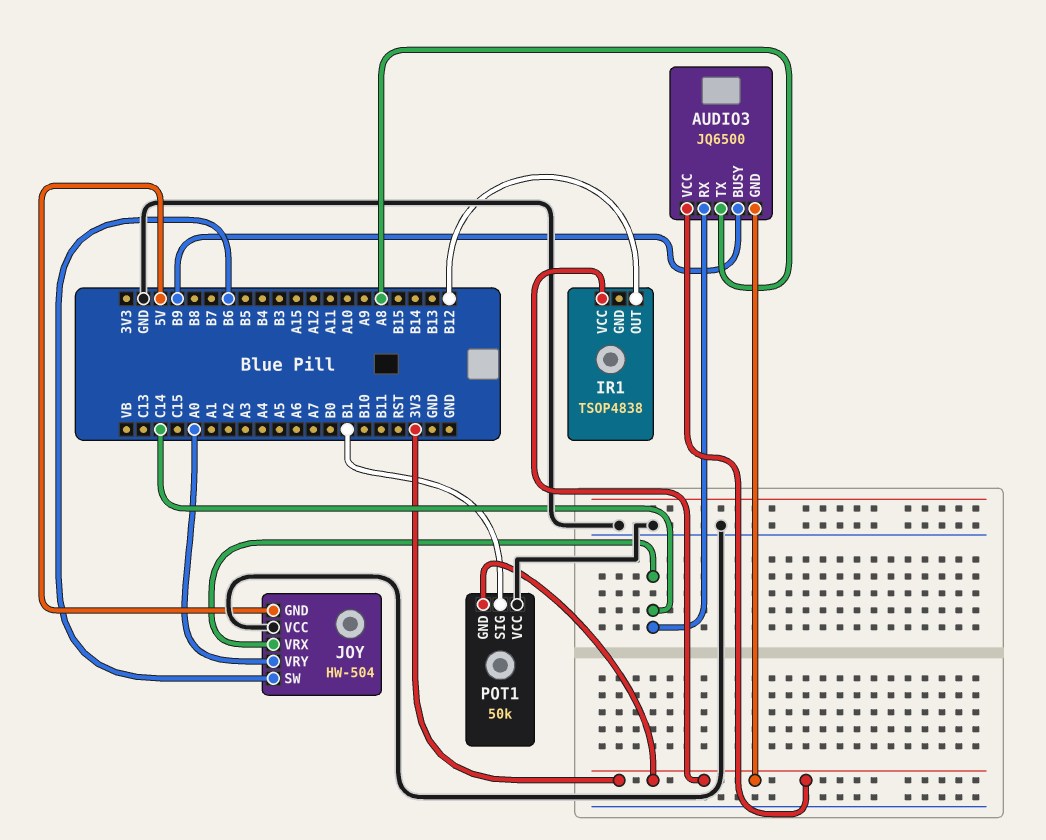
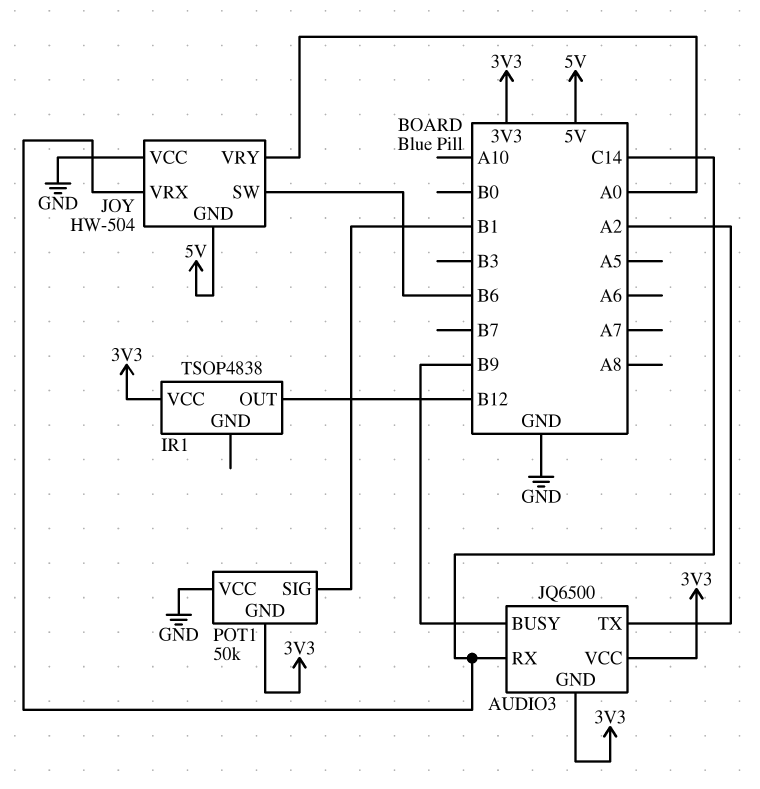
AUDIO3 pin TX: A8 -> A2

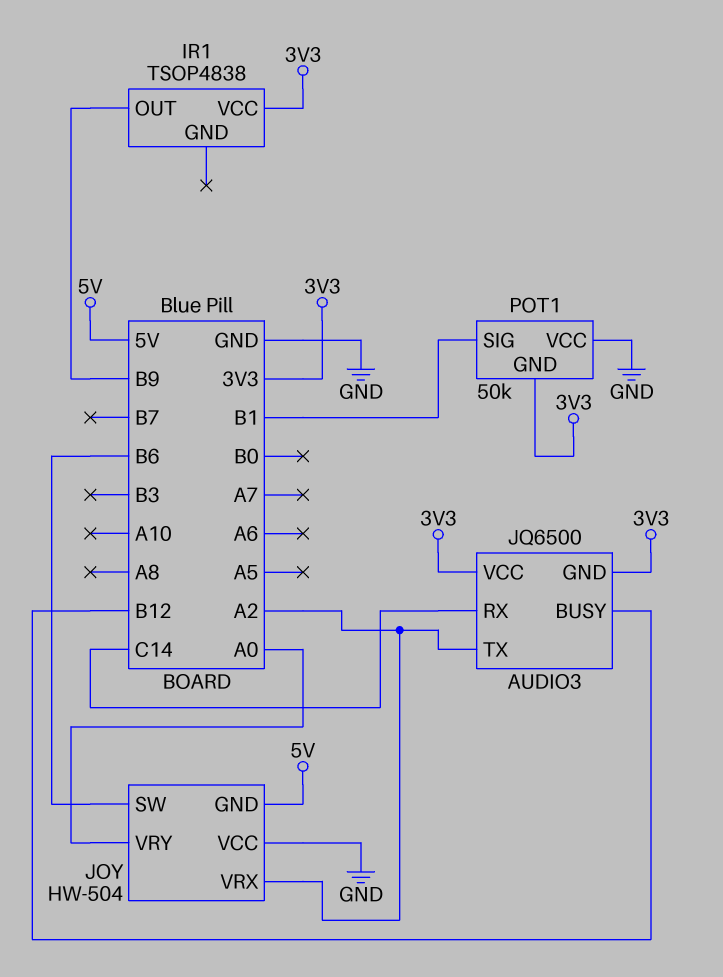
AUDIO3 pin BUSY: B9 -> B12
IR1 pin OUT: B12 -> B9
JOY pin VRX: C14 -> A2

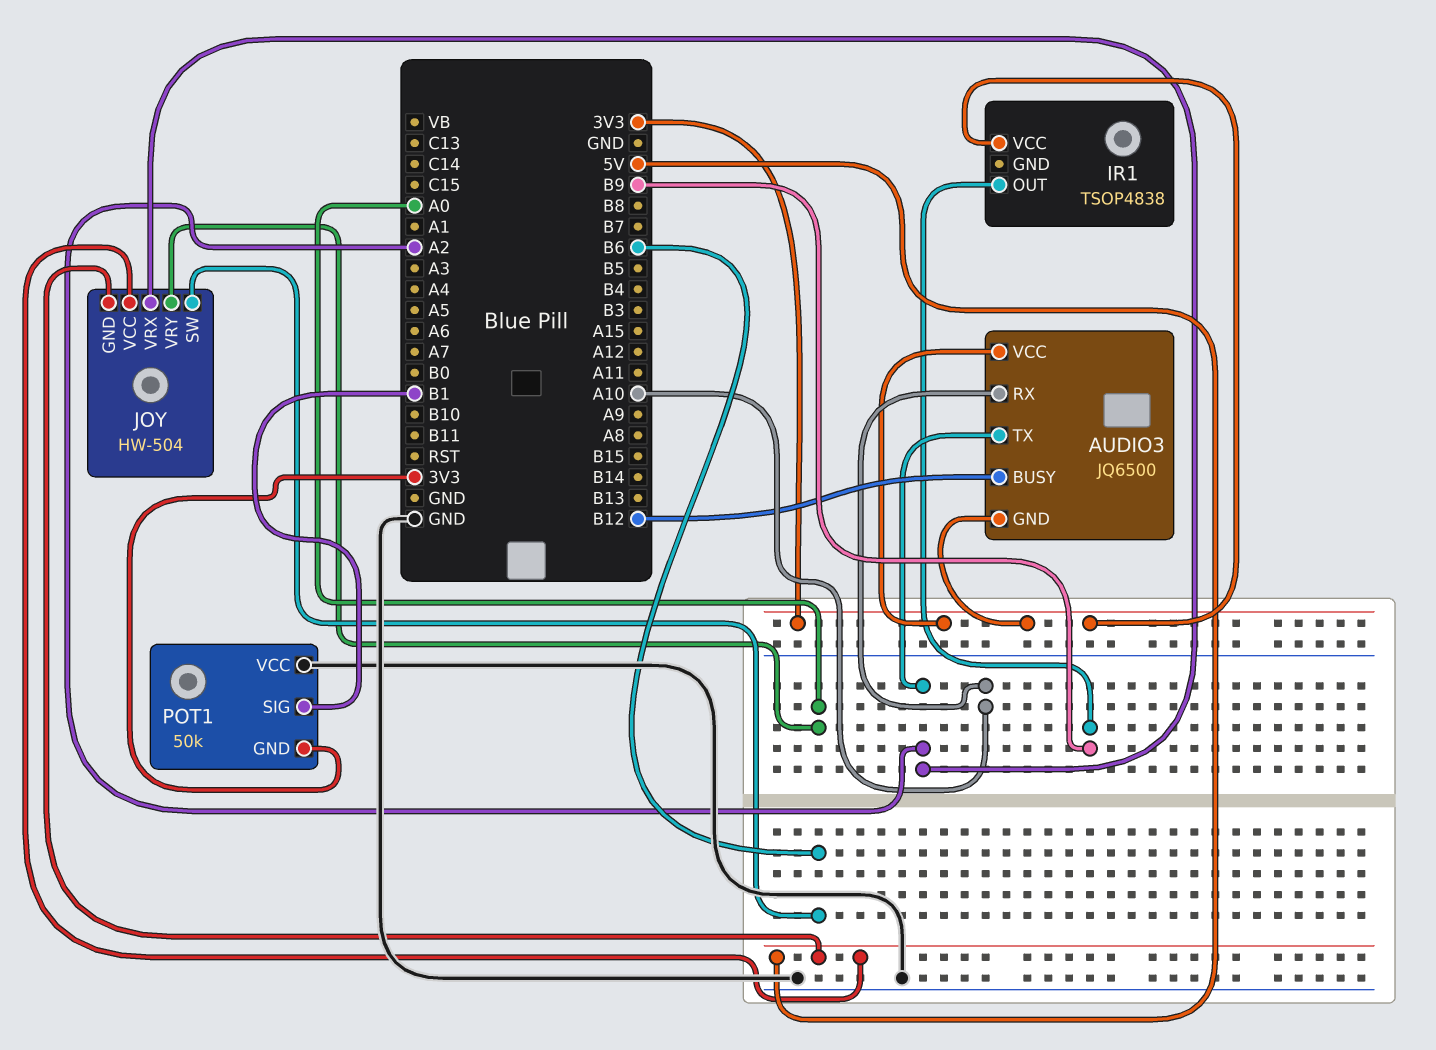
AUDIO3 pin RX: C14 -> A10
JOY pin VCC: GND -> 5V

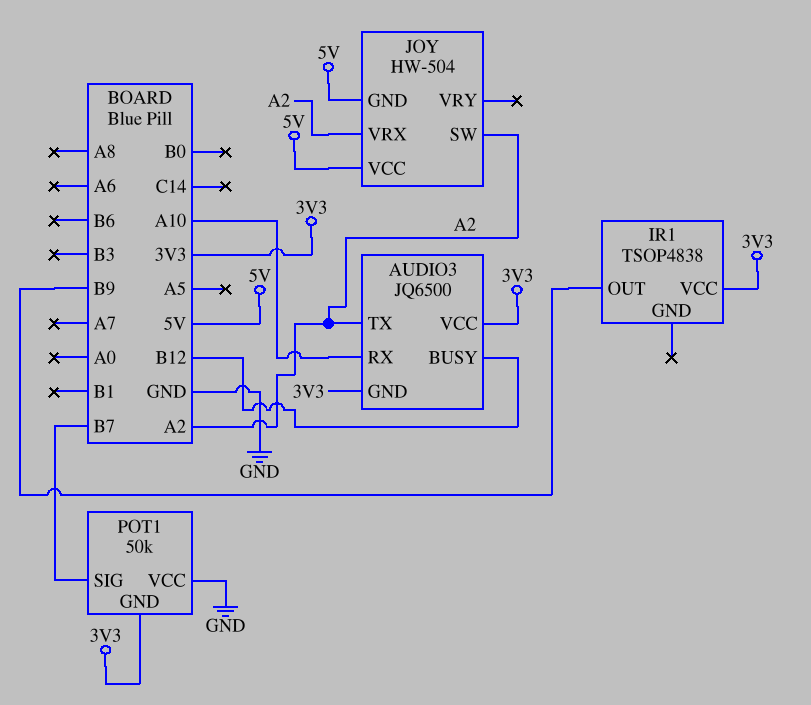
JOY pin SW: B6 -> A2
JOY pin VRY: A0 -> none
POT1 pin SIG: B1 -> B7

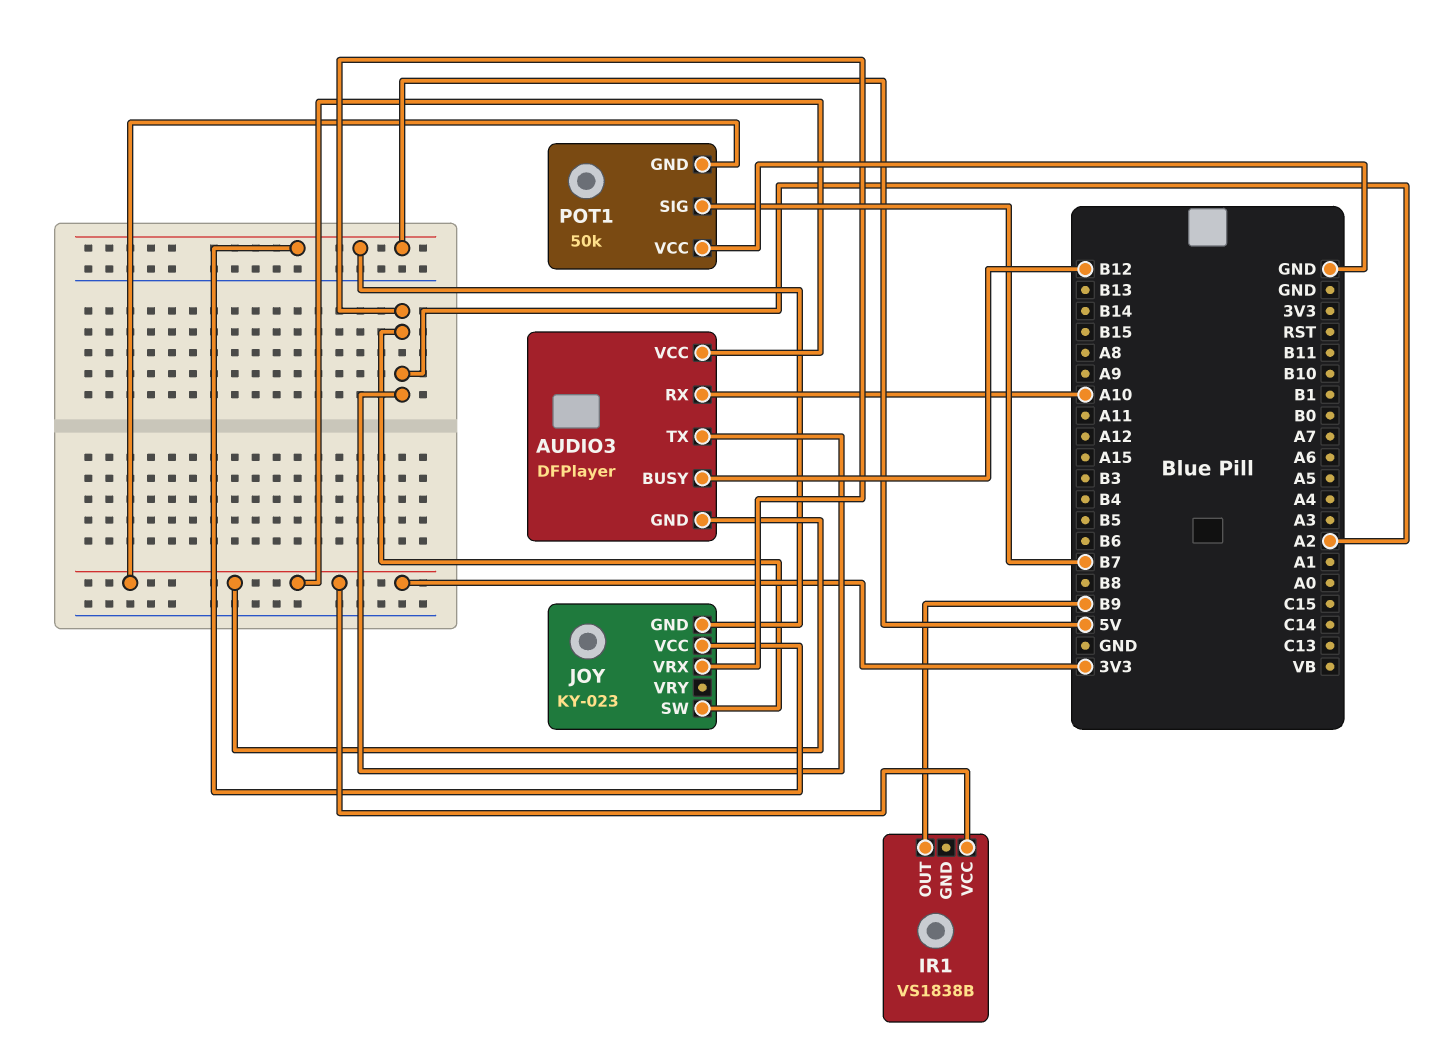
AUDIO3: JQ6500 -> DFPlayer
IR1: TSOP4838 -> VS1838B
JOY: HW-504 -> KY-023

